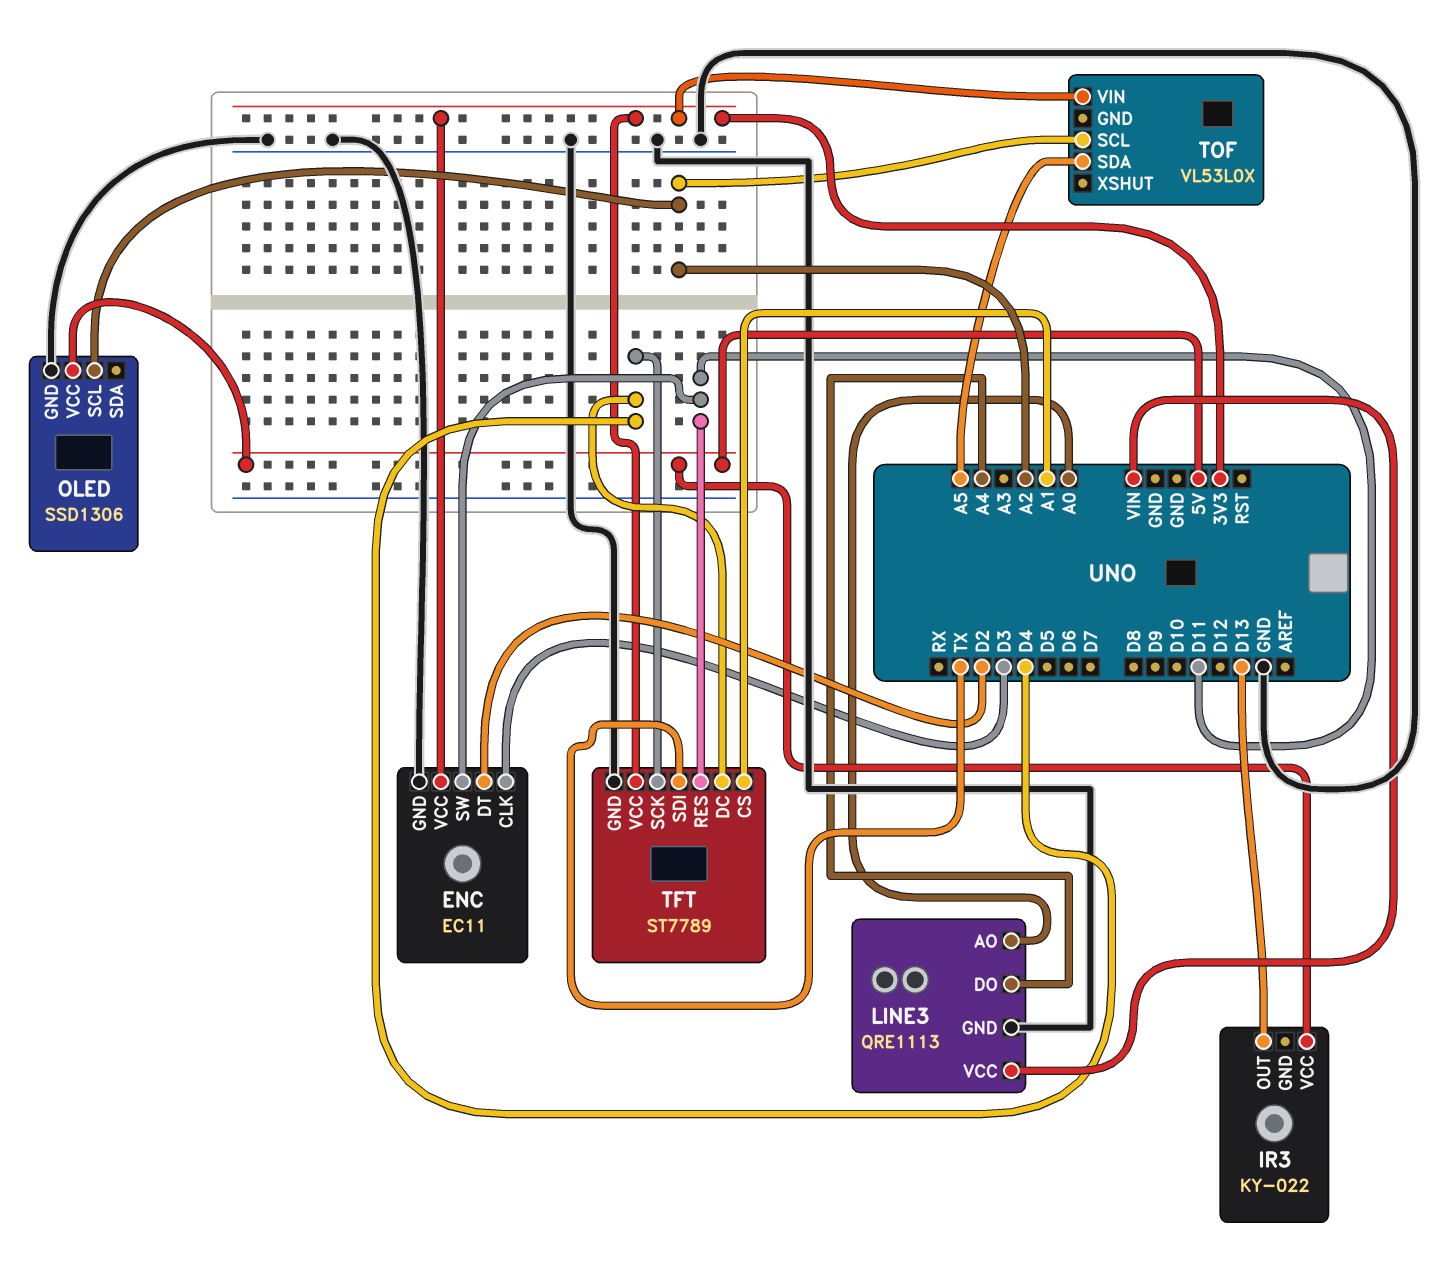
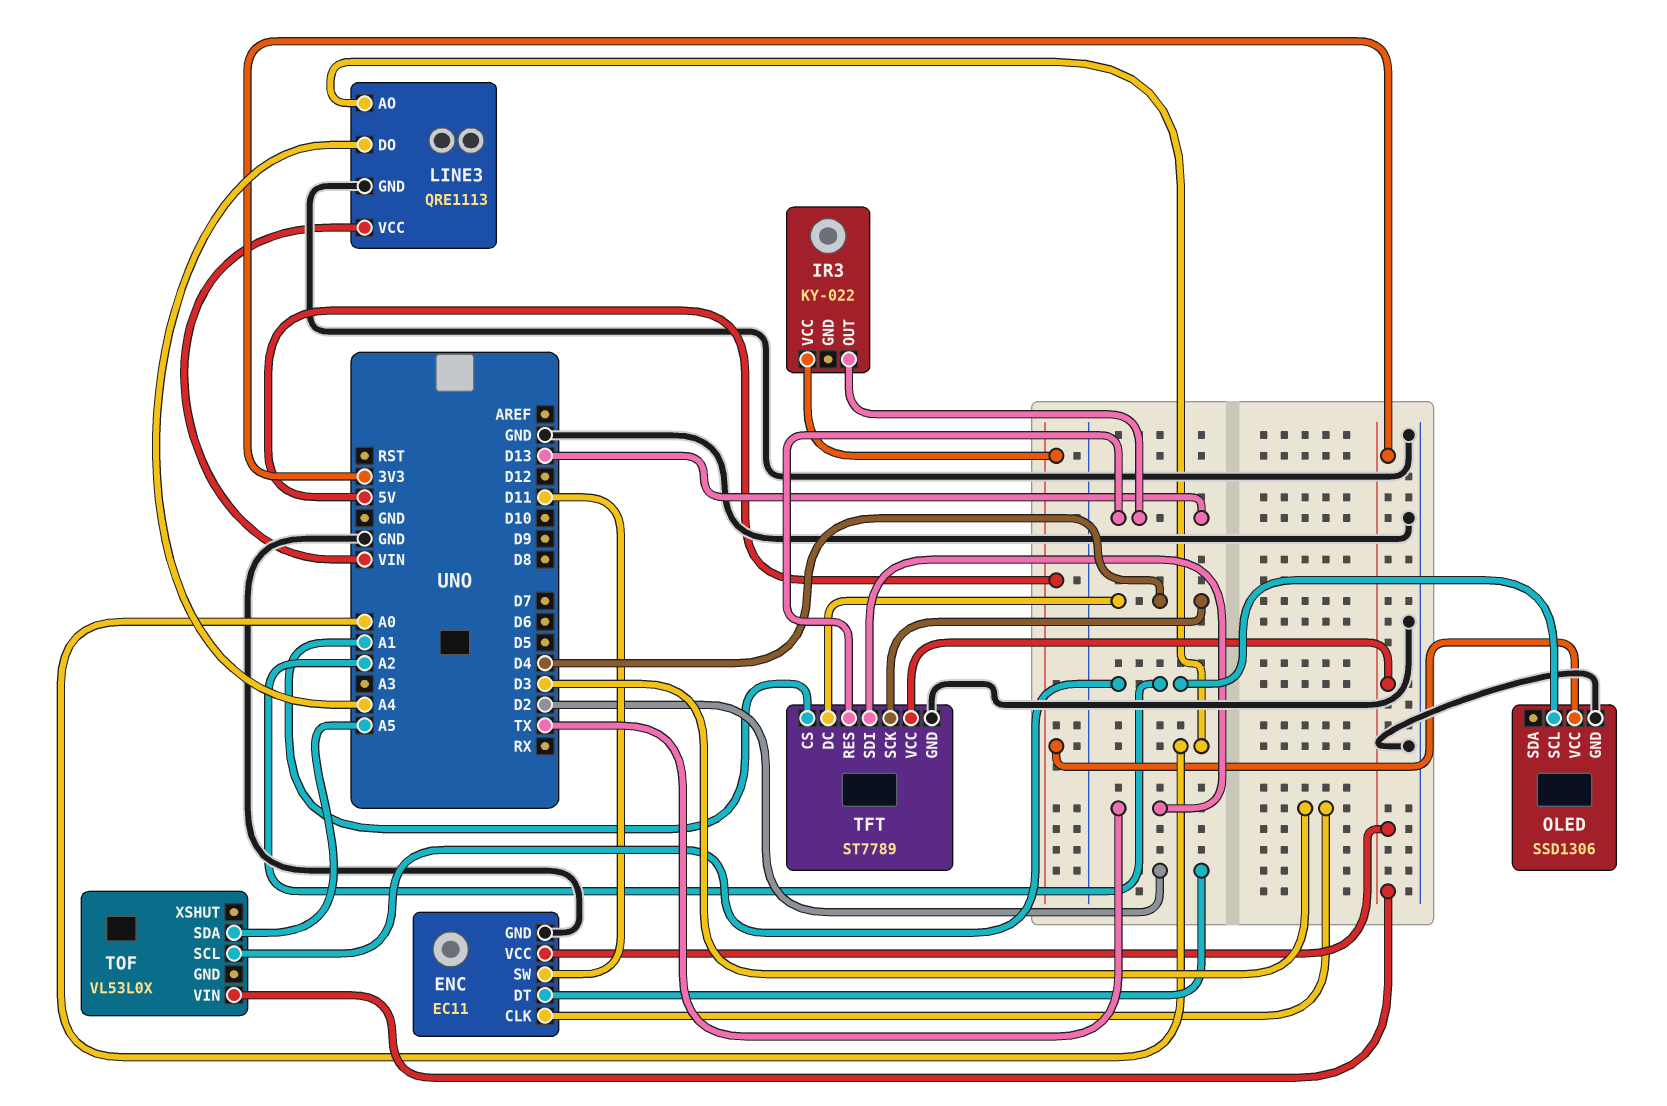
TFT pin RES: D11 -> D13

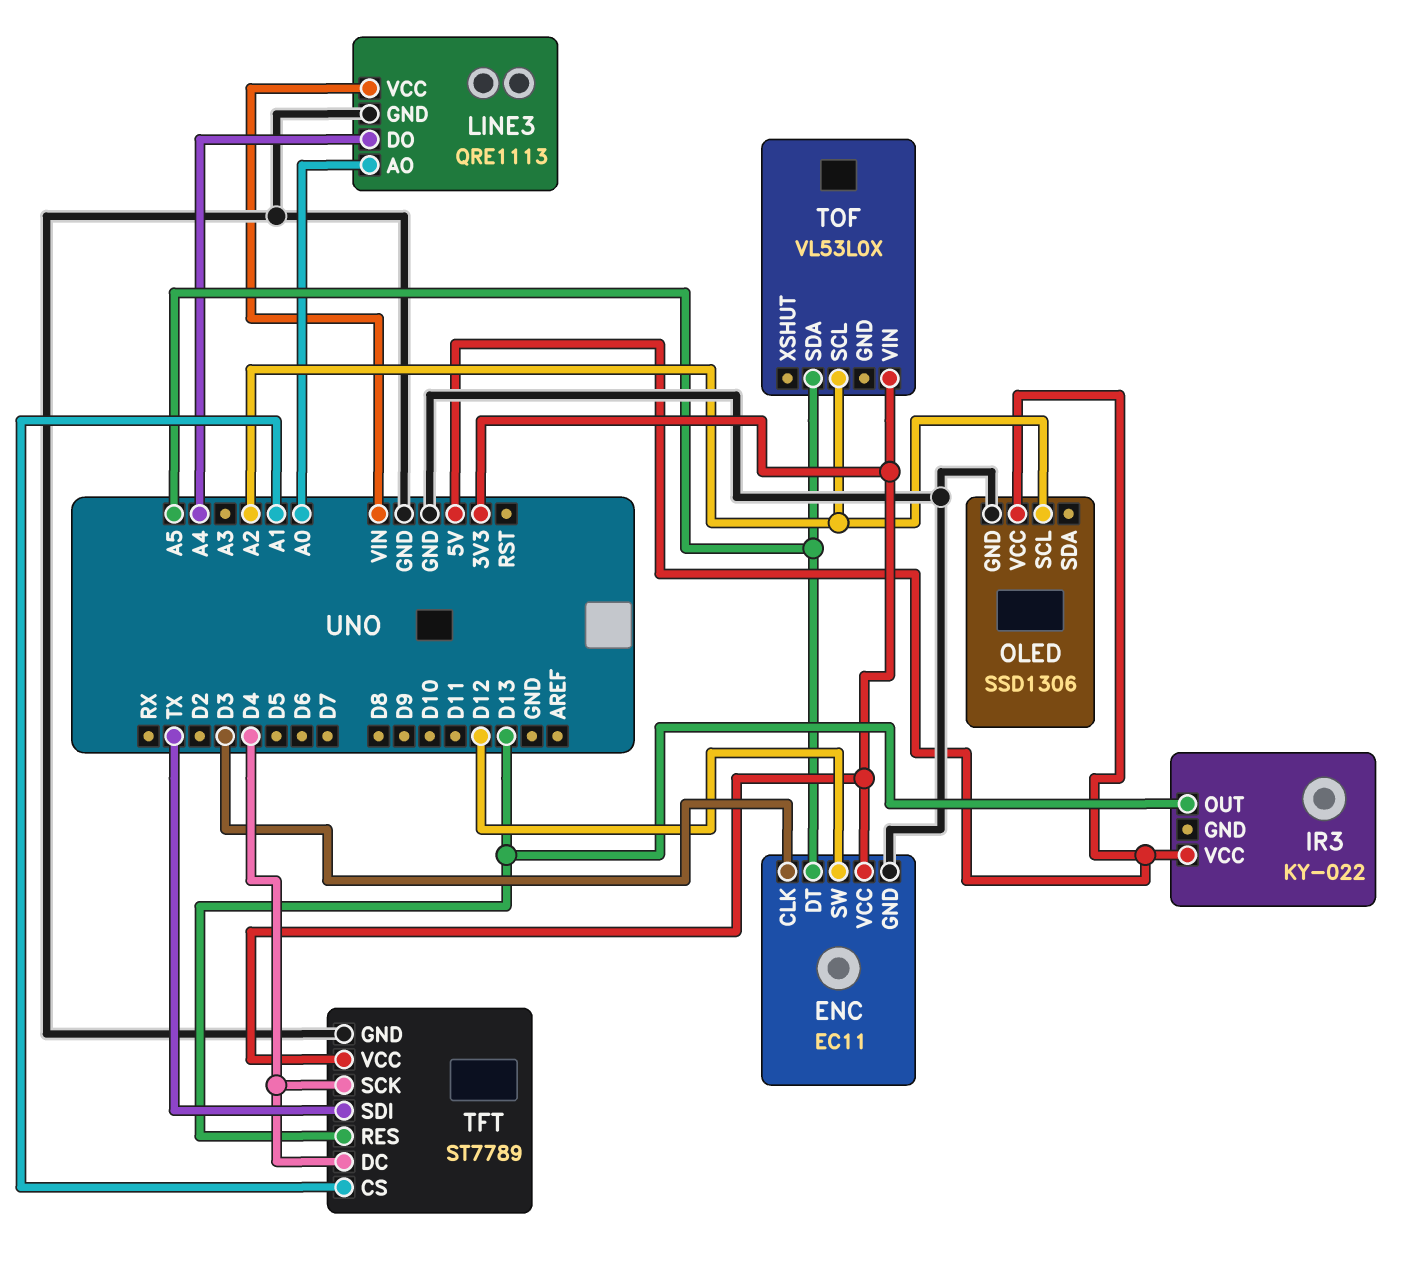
ENC pin DT: D2 -> A5
ENC pin SW: D11 -> D12

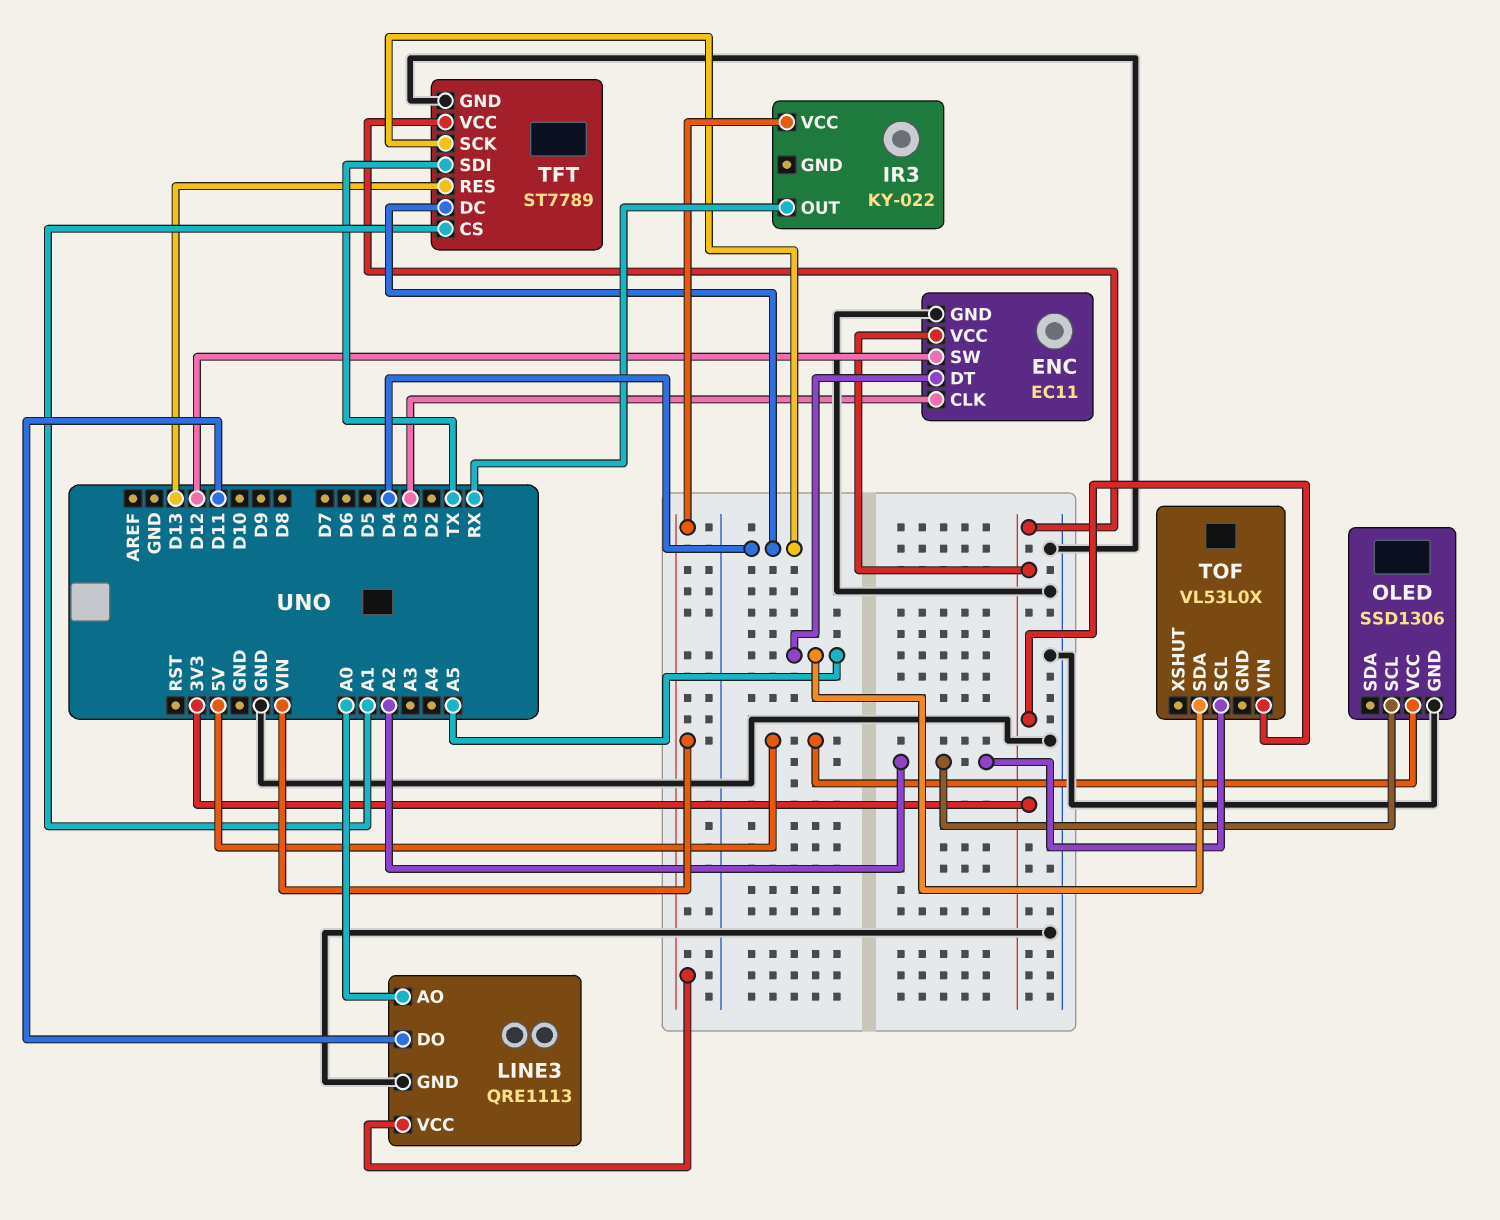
IR3 pin OUT: D13 -> RX
IR3 pin VCC: 5V -> VIN
LINE3 pin DO: A4 -> D11

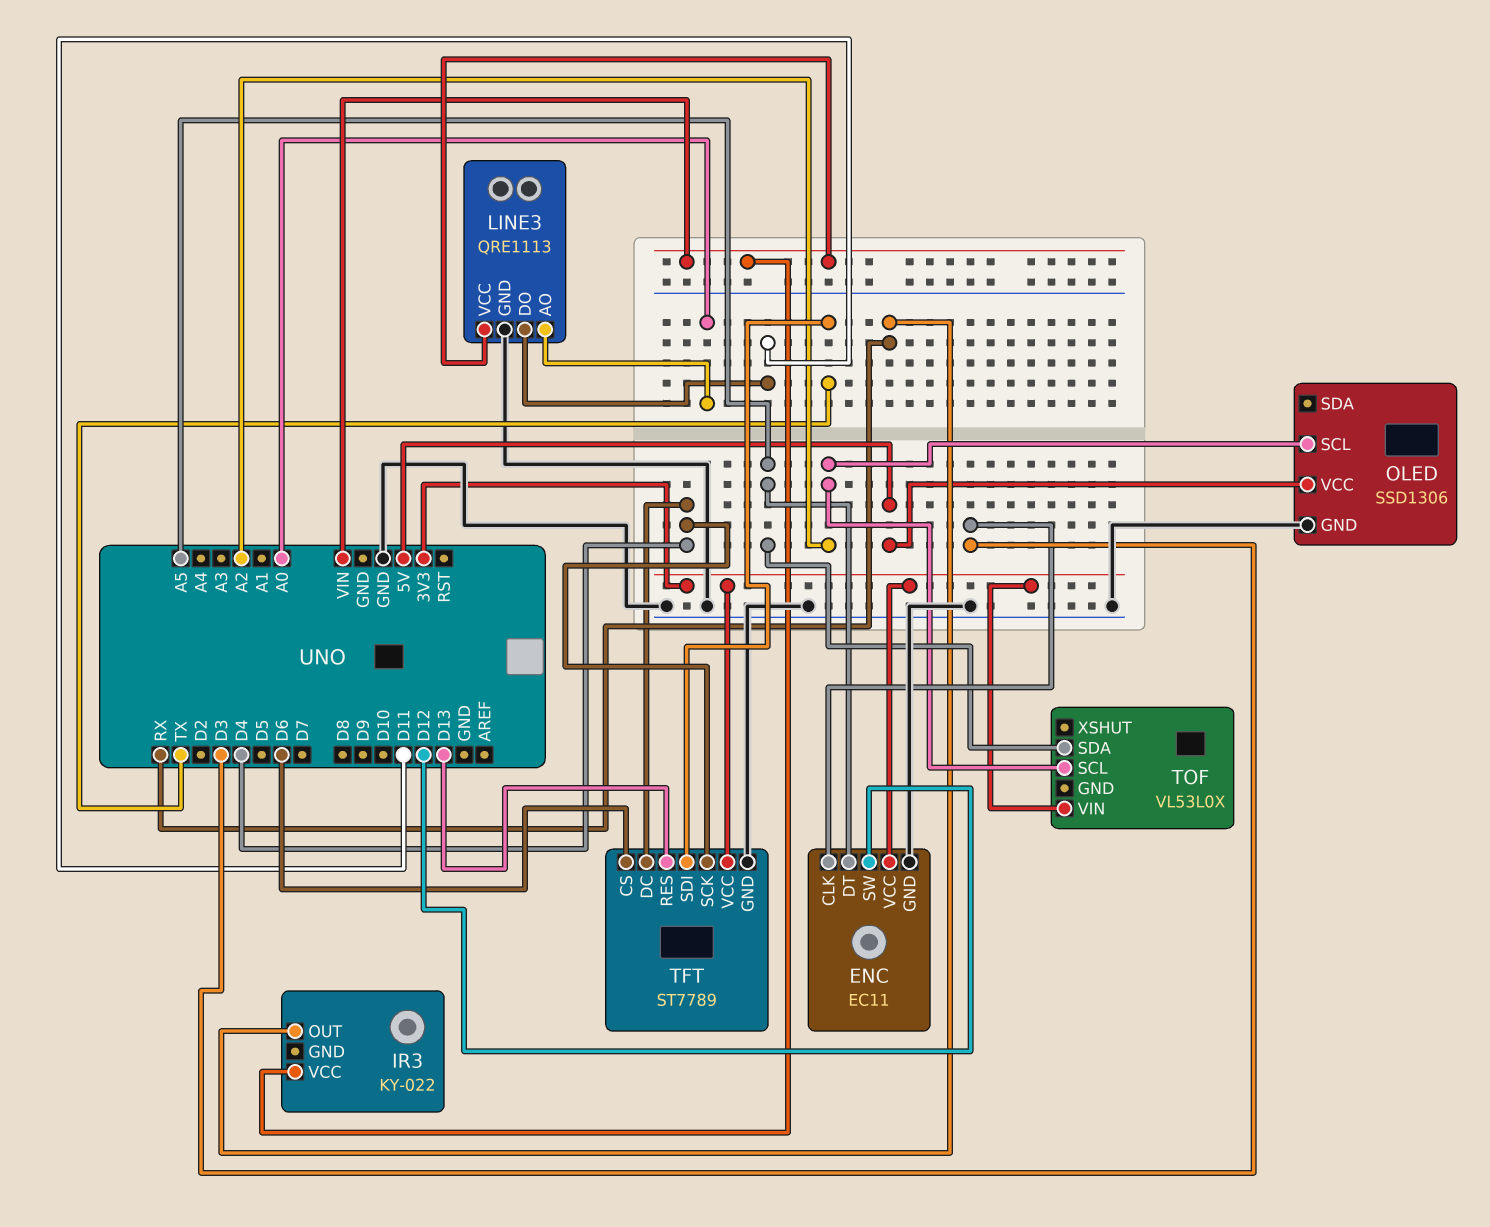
TFT pin CS: A1 -> D6

